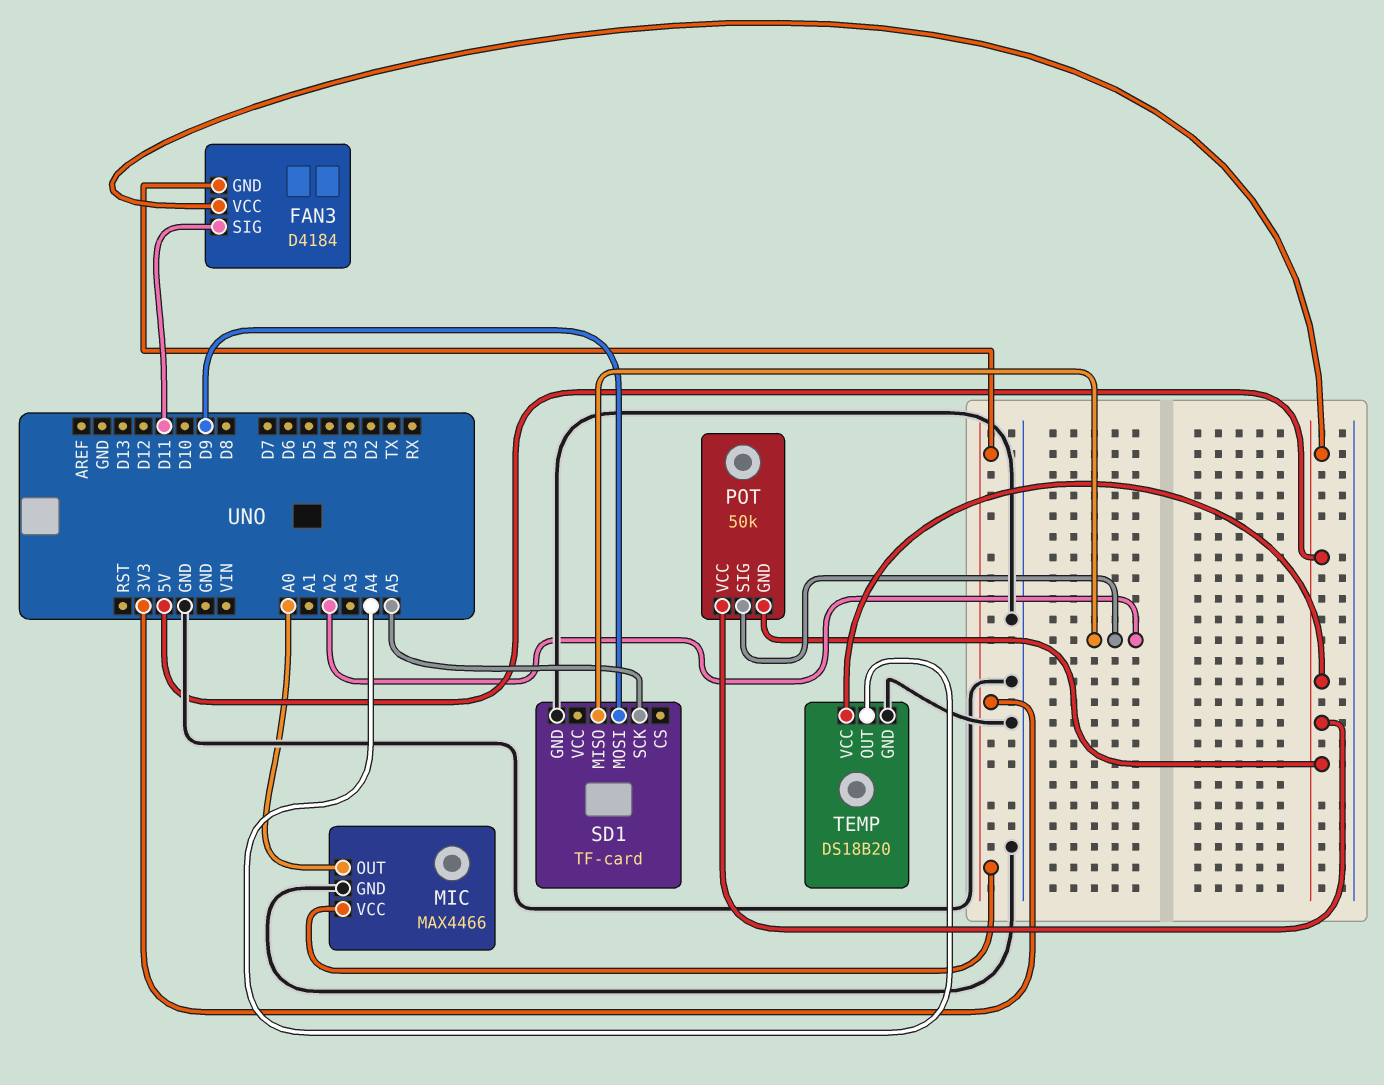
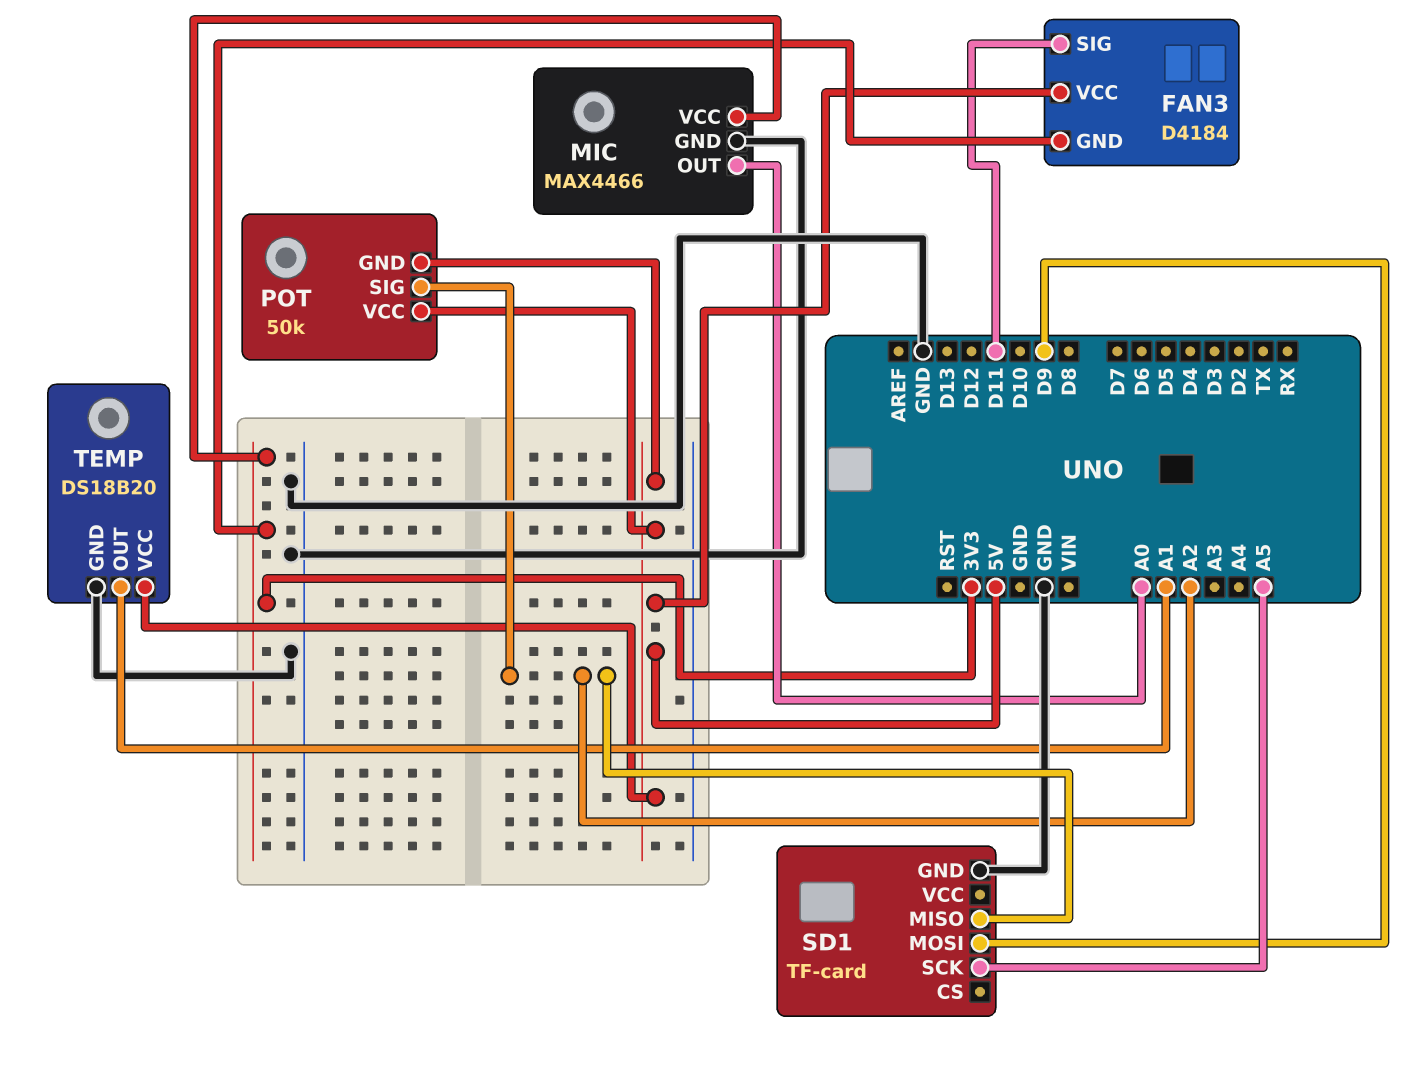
TEMP pin OUT: A4 -> A1

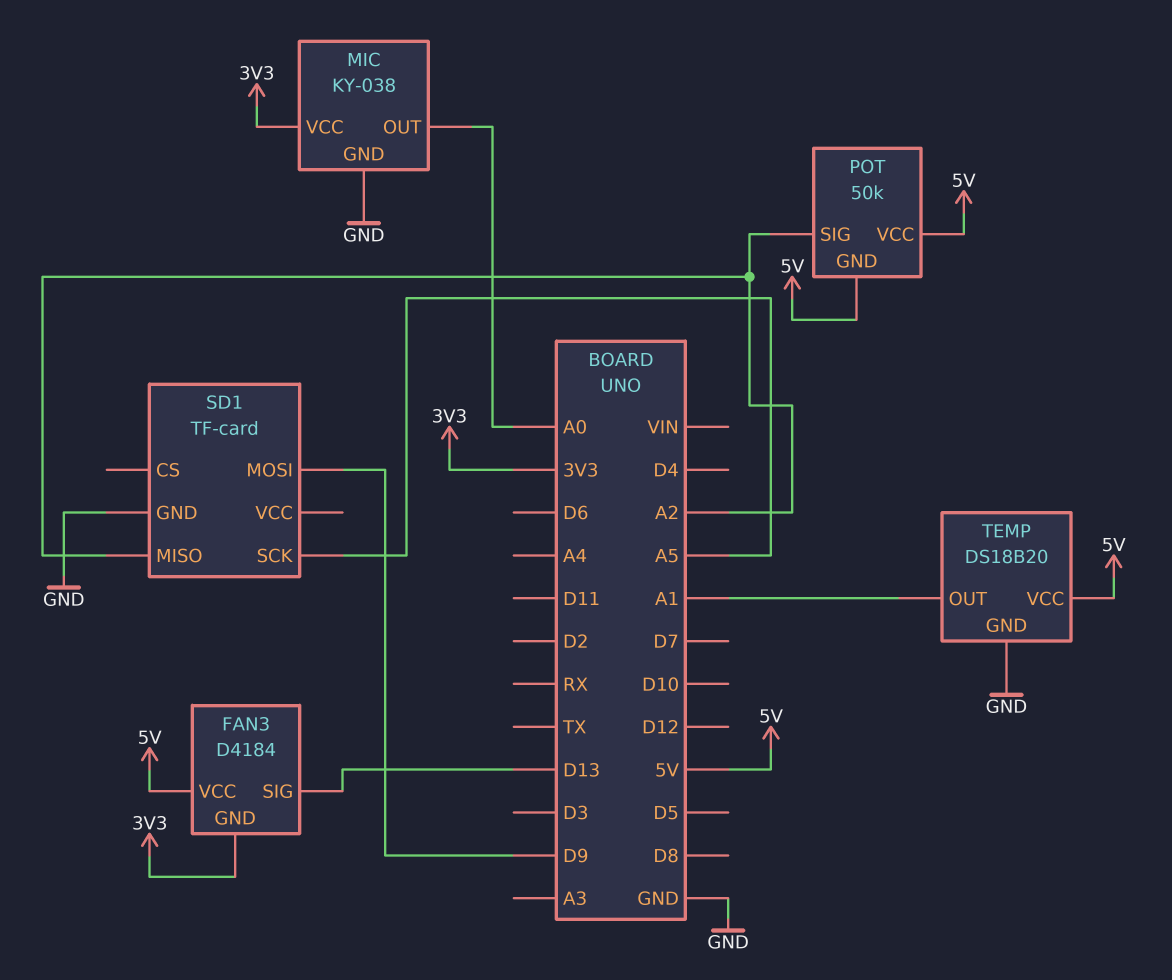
FAN3 pin SIG: D11 -> D13
MIC: MAX4466 -> KY-038

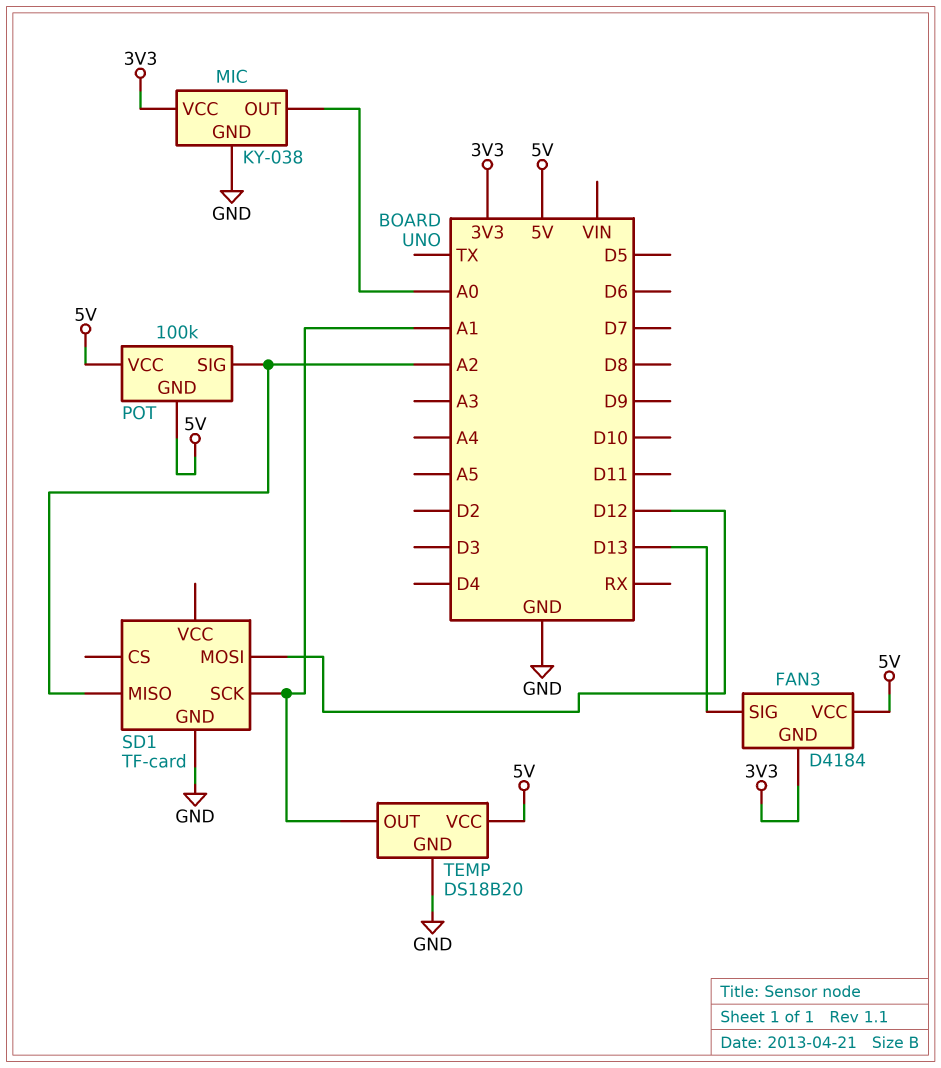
POT: 50k -> 100k
SD1 pin MOSI: D9 -> D12
SD1 pin SCK: A5 -> A1

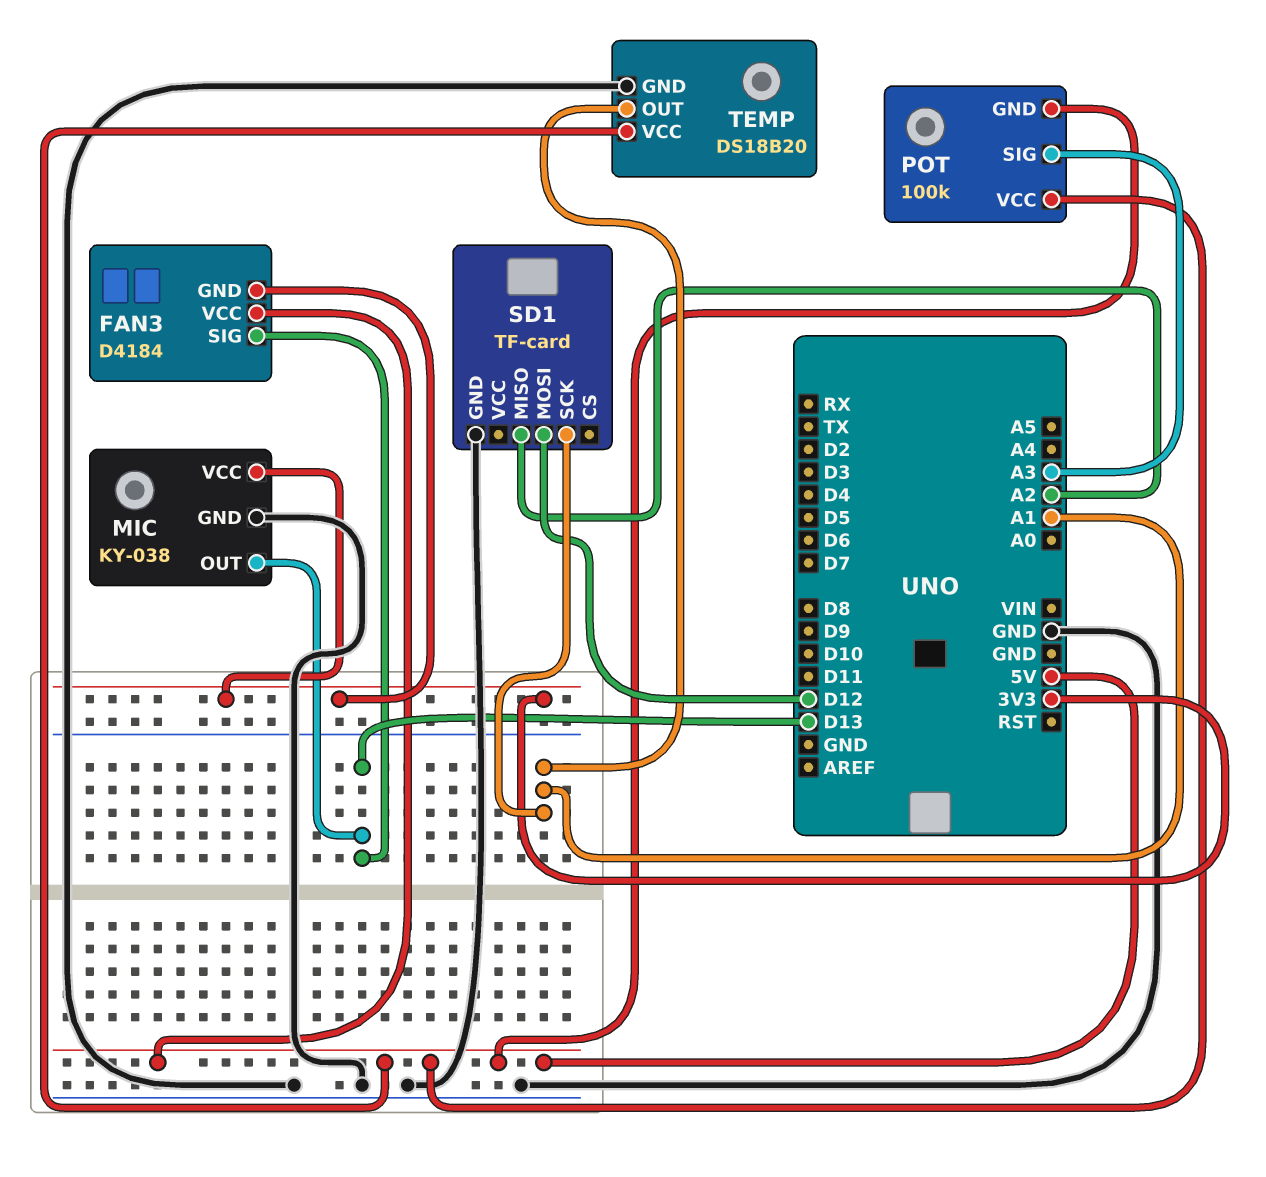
MIC pin OUT: A0 -> D13
POT pin SIG: A2 -> A3

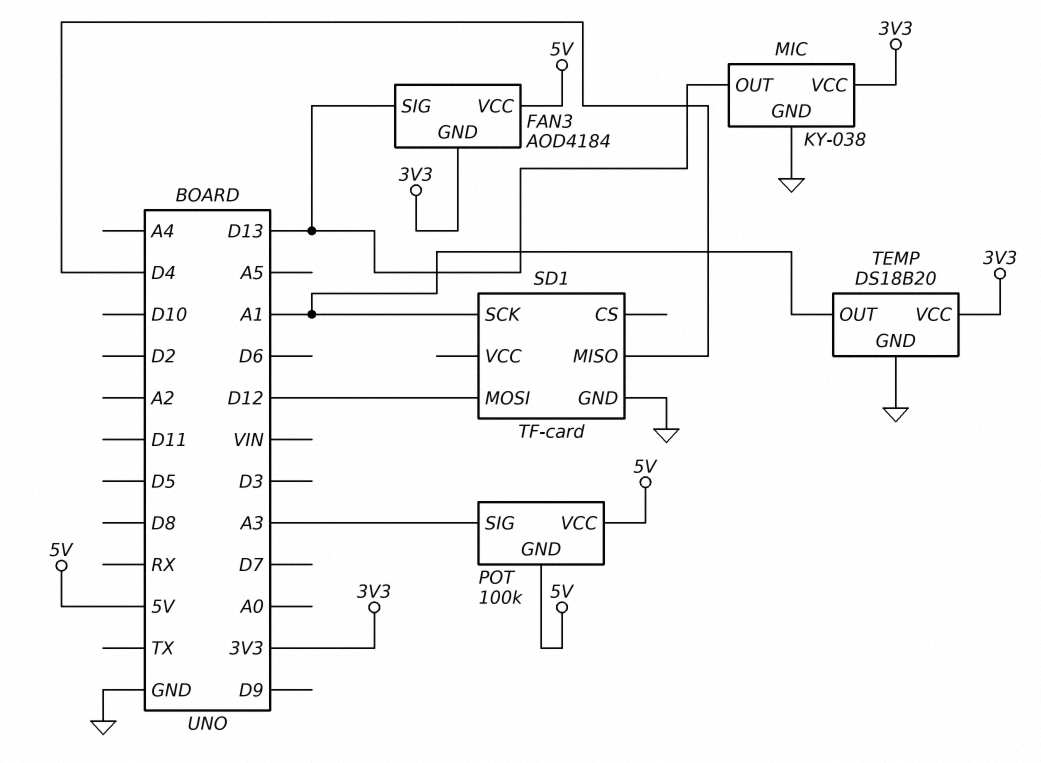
FAN3: D4184 -> AOD4184
SD1 pin MISO: A2 -> D4
TEMP pin VCC: 5V -> 3V3

